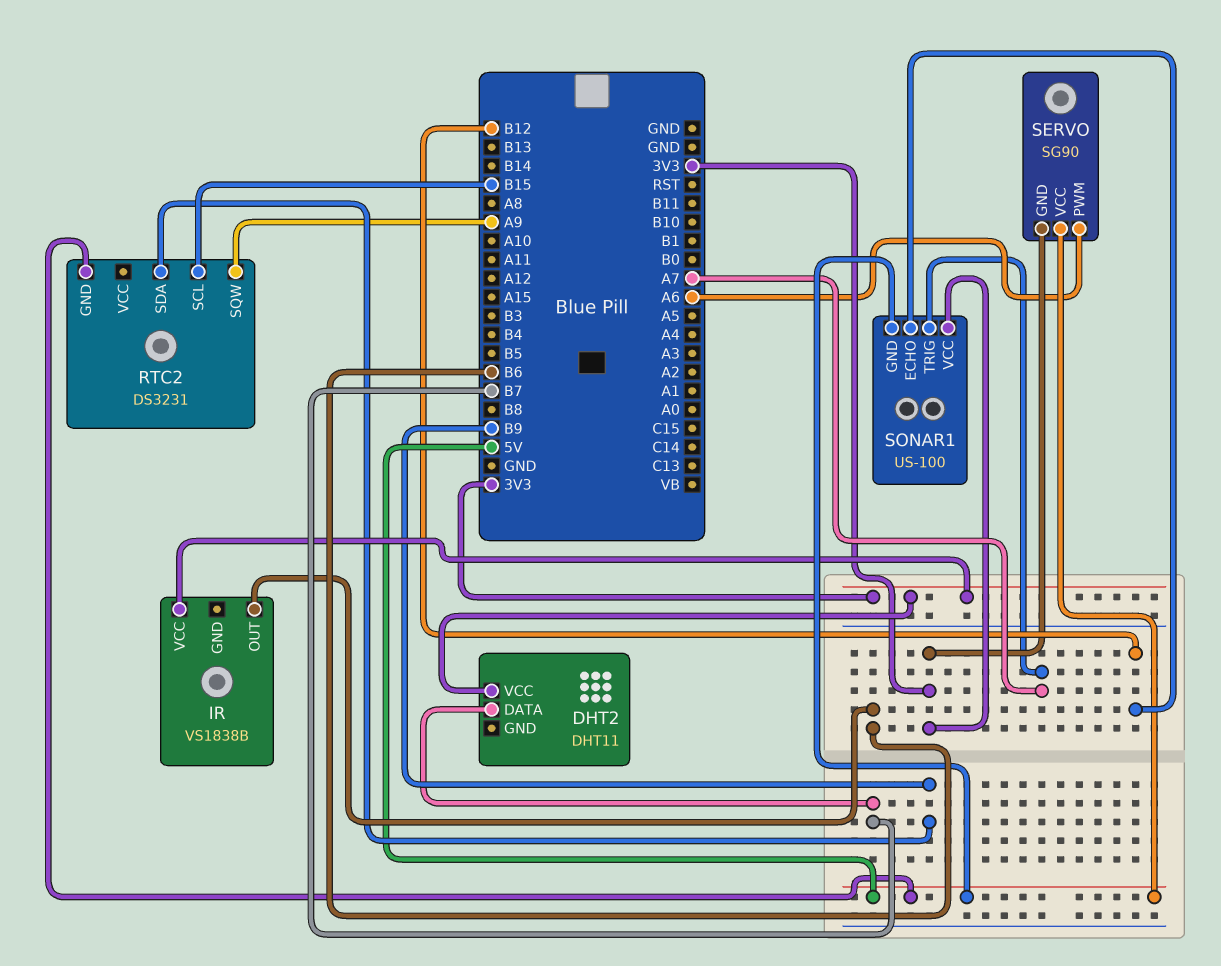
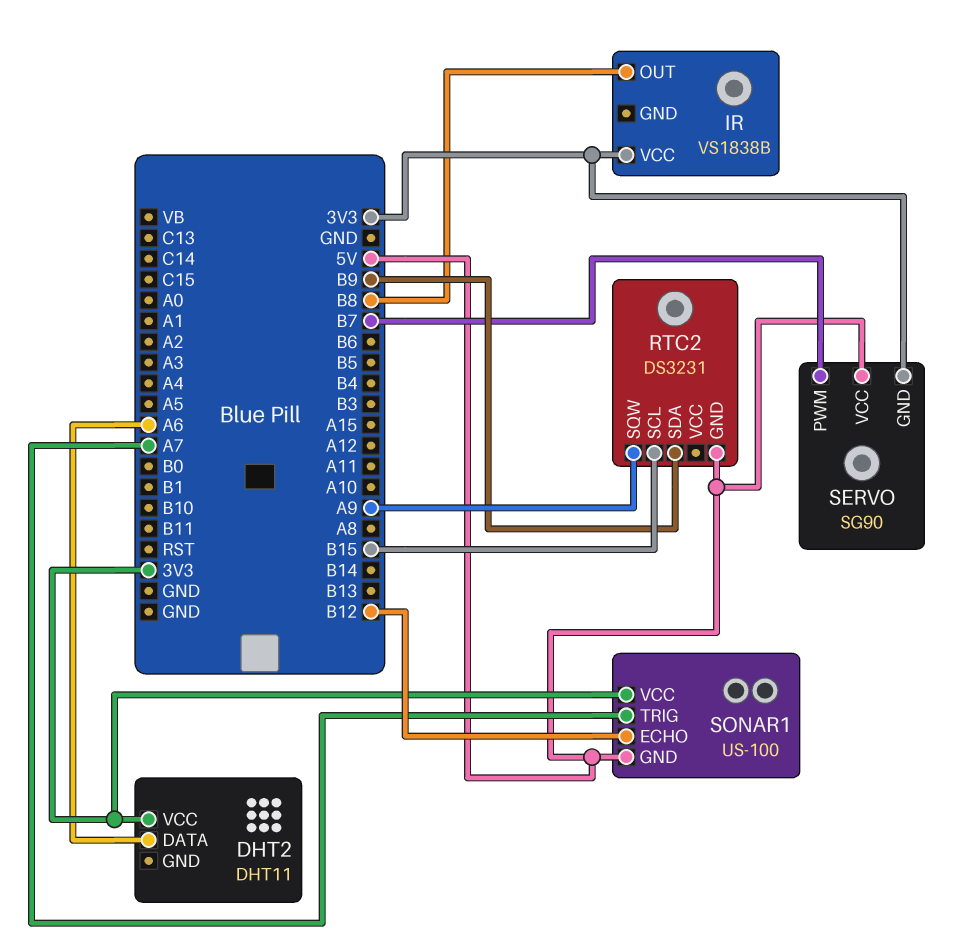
DHT2 pin DATA: B7 -> A6
IR pin OUT: B6 -> B8
SERVO pin PWM: A6 -> B7

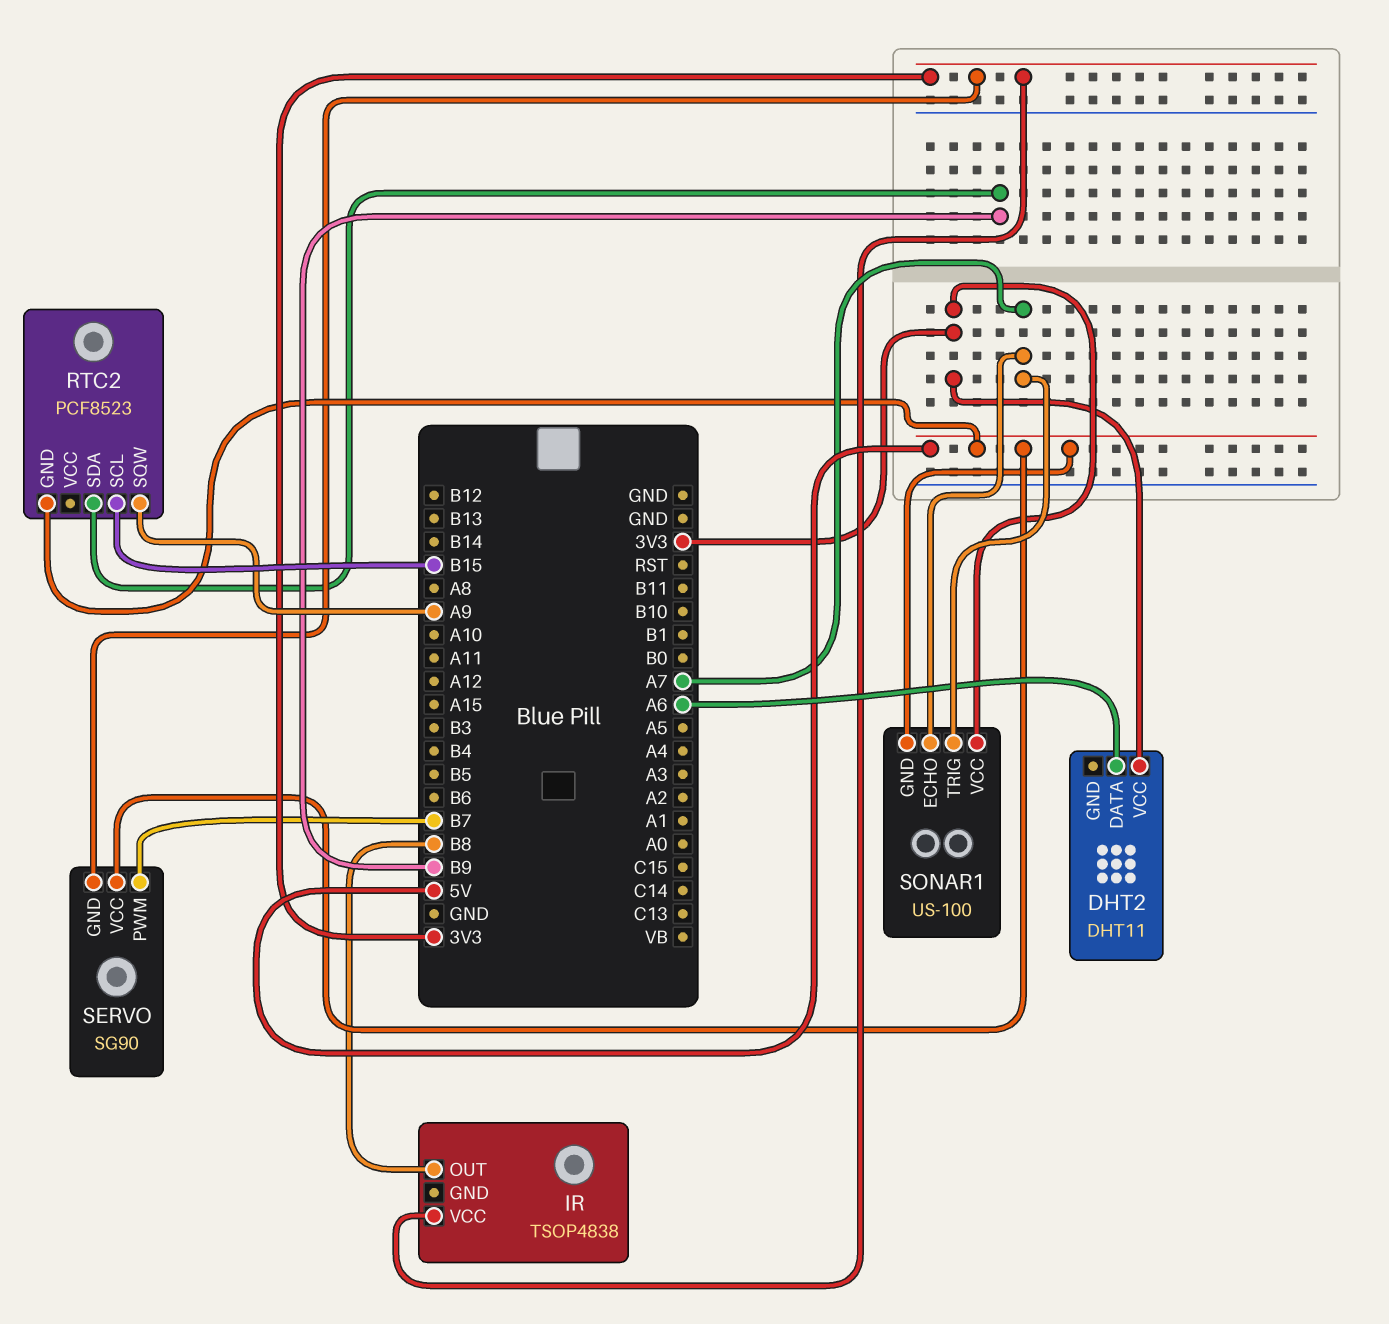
IR: VS1838B -> TSOP4838
RTC2: DS3231 -> PCF8523
SONAR1 pin ECHO: B12 -> A7

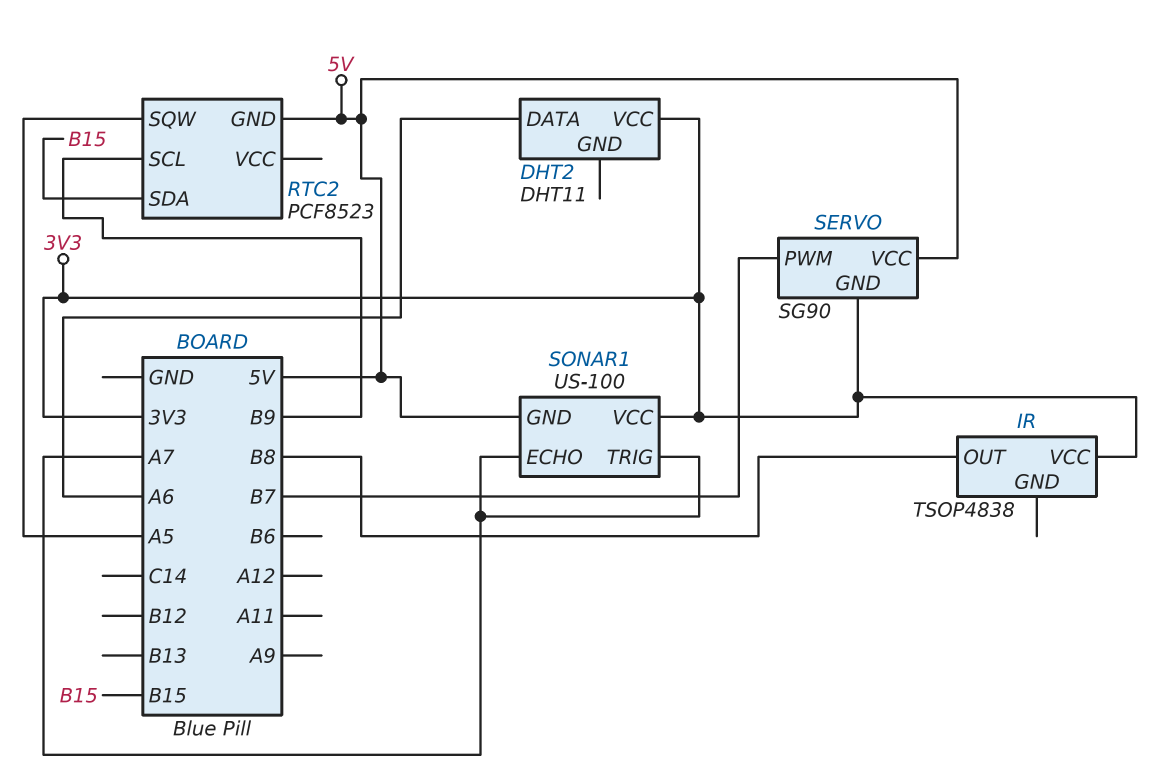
RTC2 pin SCL: B15 -> B9
RTC2 pin SDA: B9 -> B15
RTC2 pin SQW: A9 -> A5

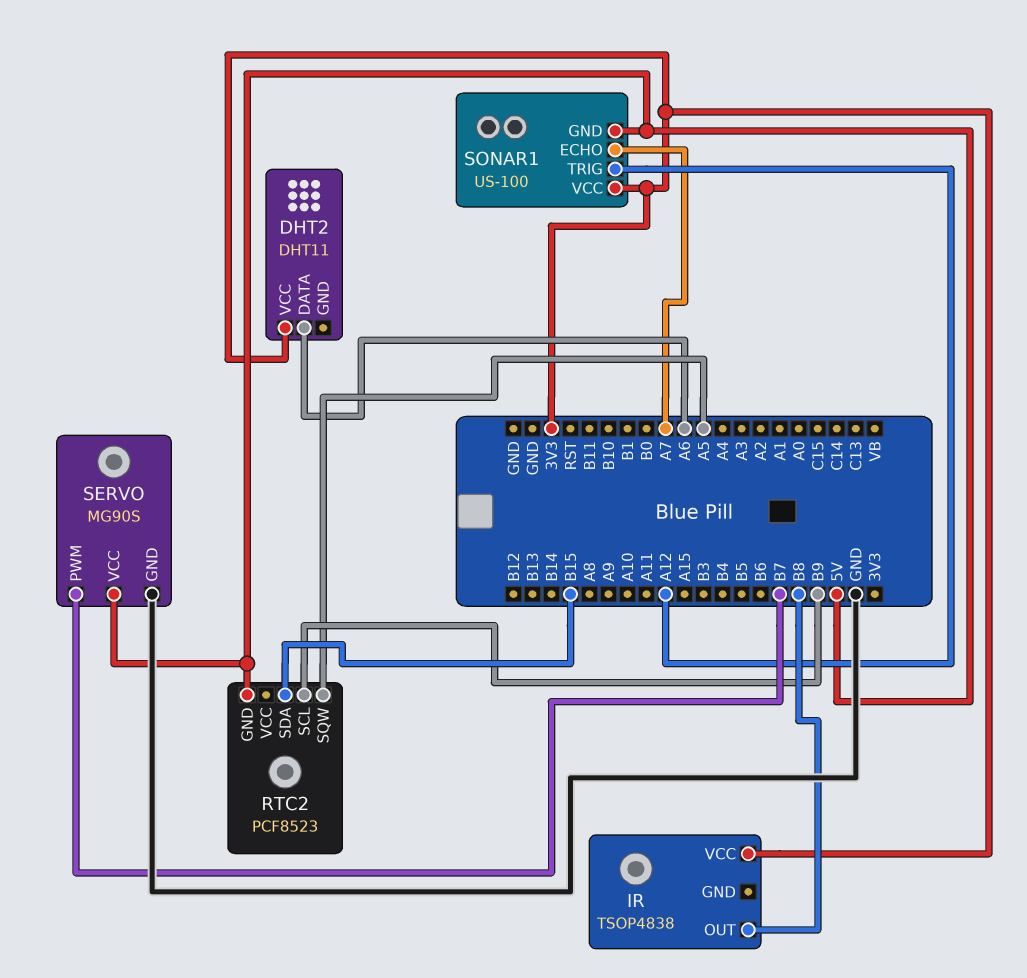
SERVO: SG90 -> MG90S
SERVO pin GND: 3V3 -> GND
SONAR1 pin TRIG: A7 -> A12

